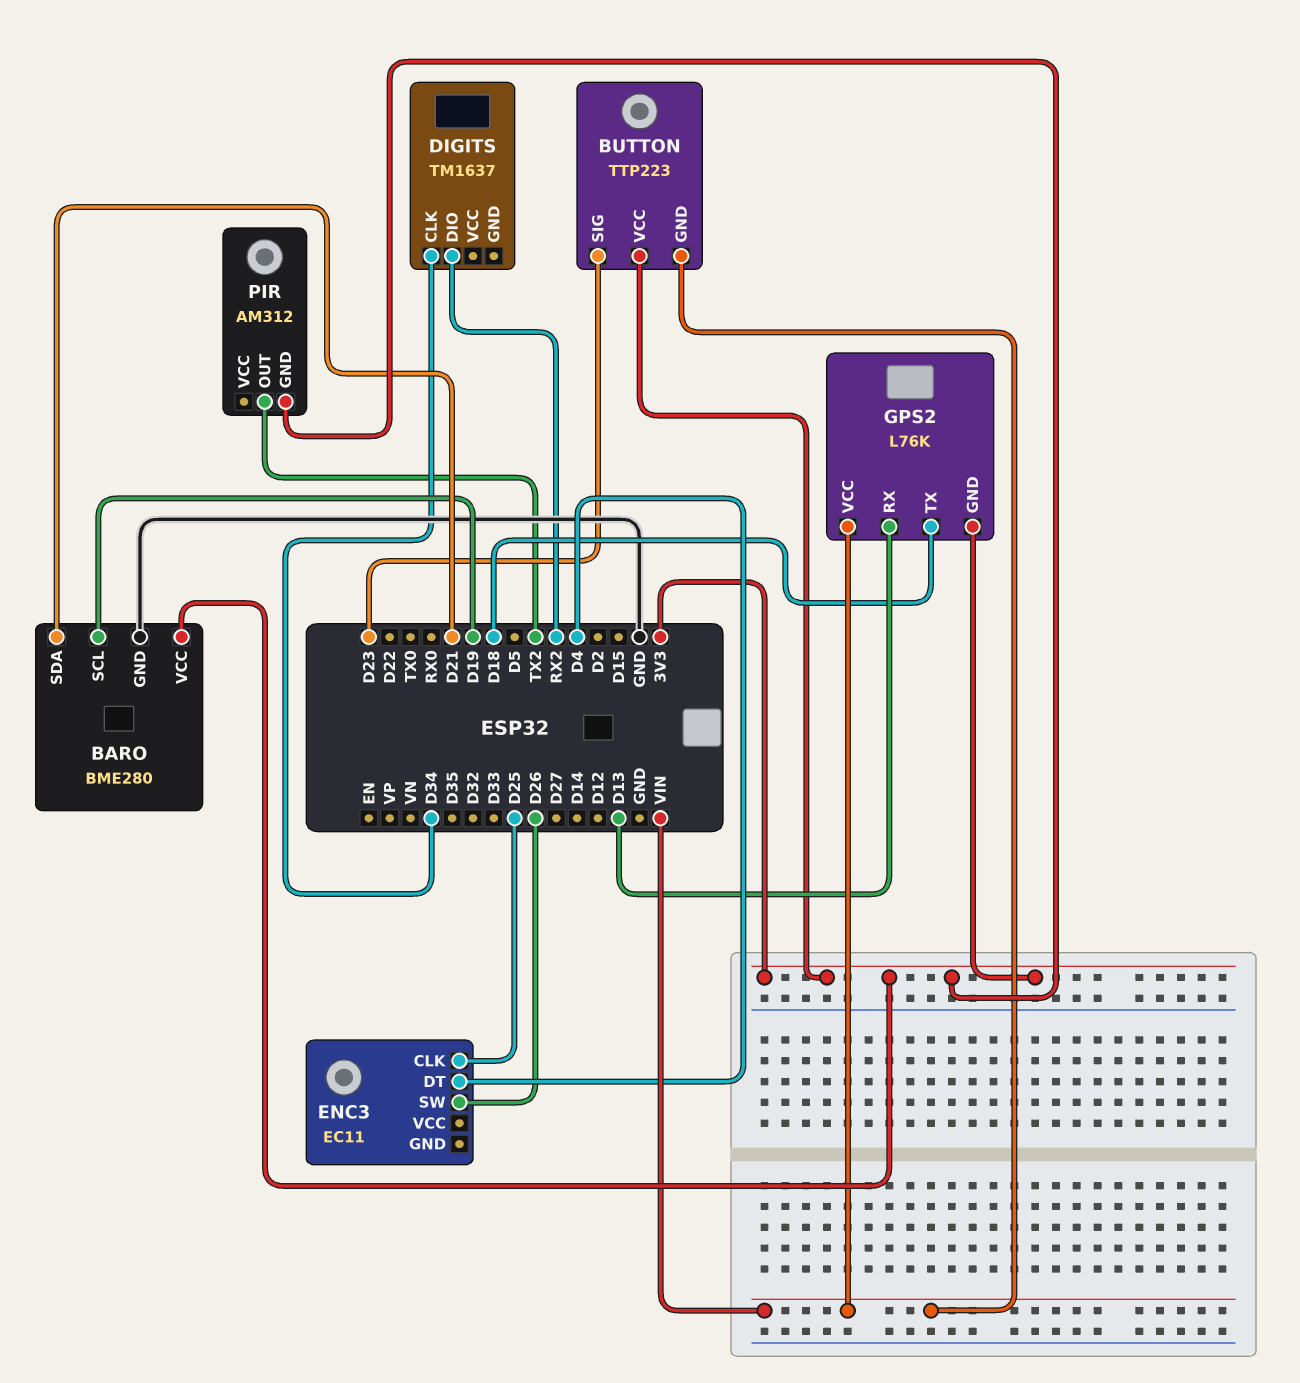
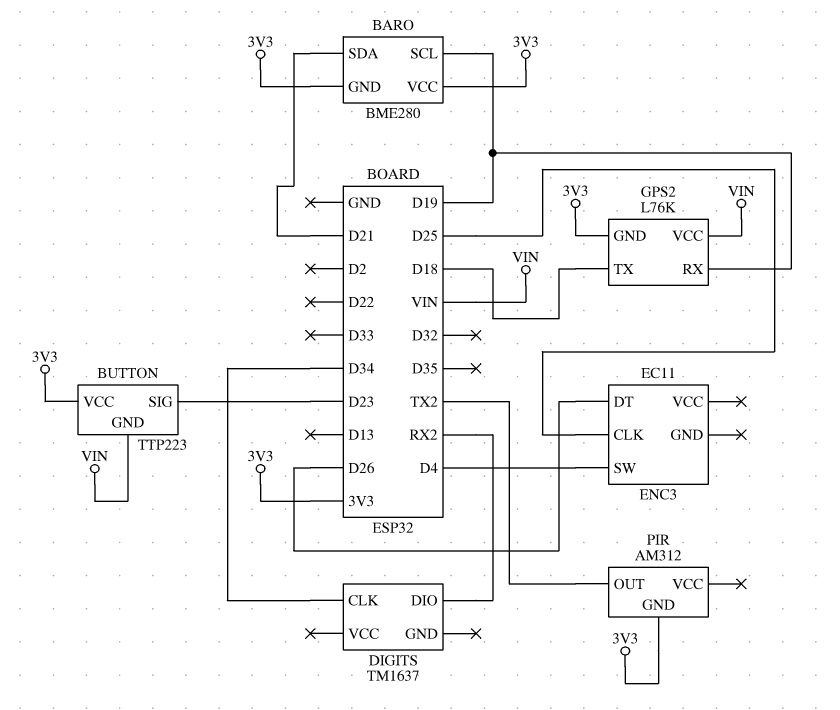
BARO pin GND: GND -> 3V3
ENC3 pin DT: D4 -> D26
ENC3 pin SW: D26 -> D4
GPS2 pin RX: D13 -> D19

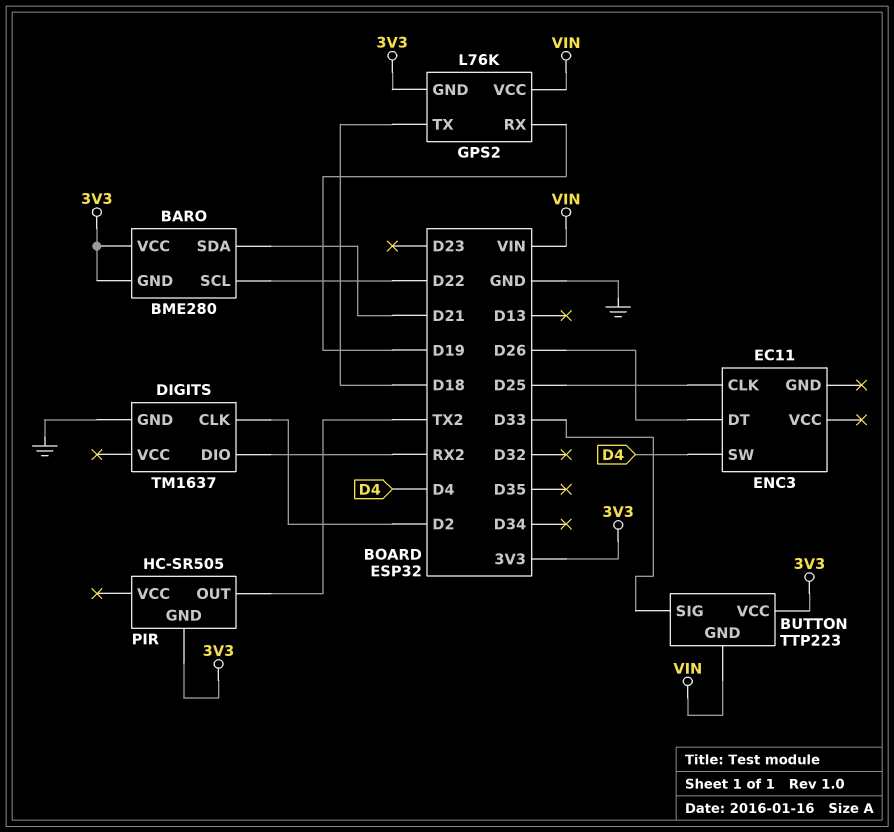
BARO pin SCL: D19 -> D22
BUTTON pin SIG: D23 -> D33
DIGITS pin CLK: D34 -> D2
DIGITS pin GND: none -> GND
PIR: AM312 -> HC-SR505

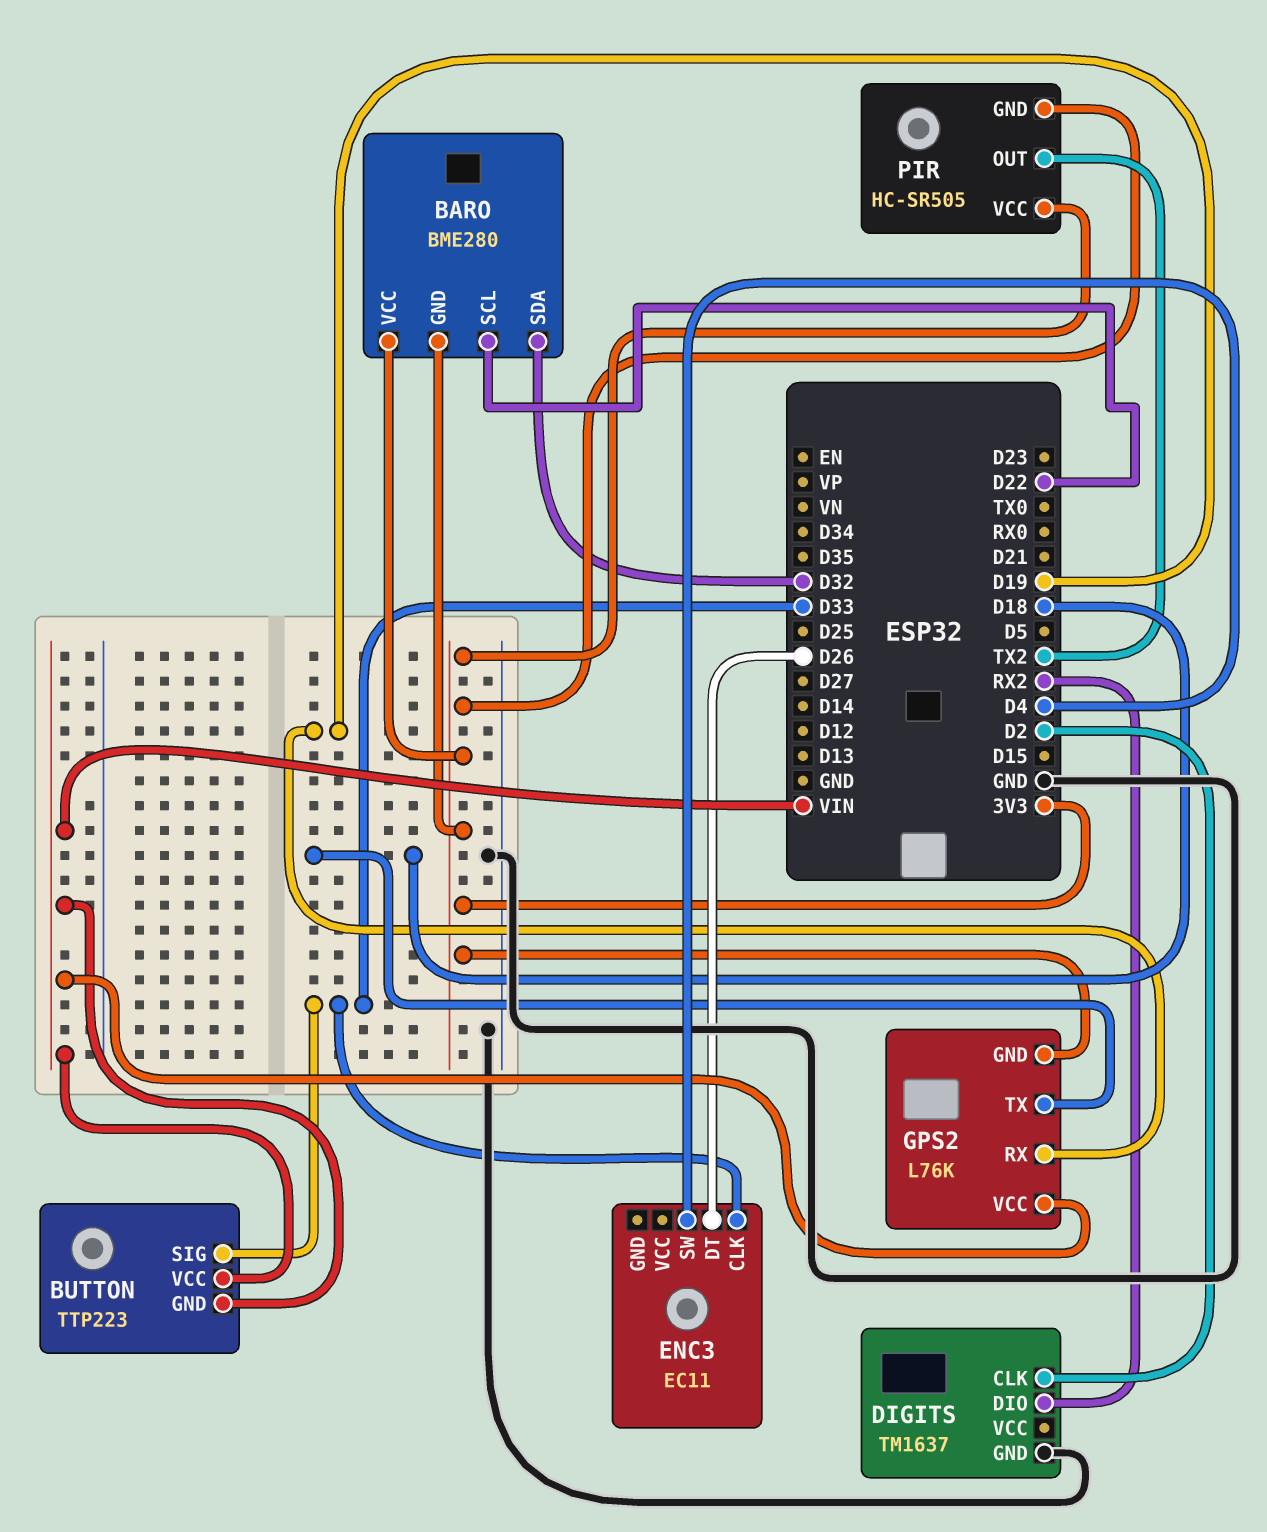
BARO pin SDA: D21 -> D32
BUTTON pin VCC: 3V3 -> VIN
ENC3 pin CLK: D25 -> D33
PIR pin VCC: none -> 3V3

